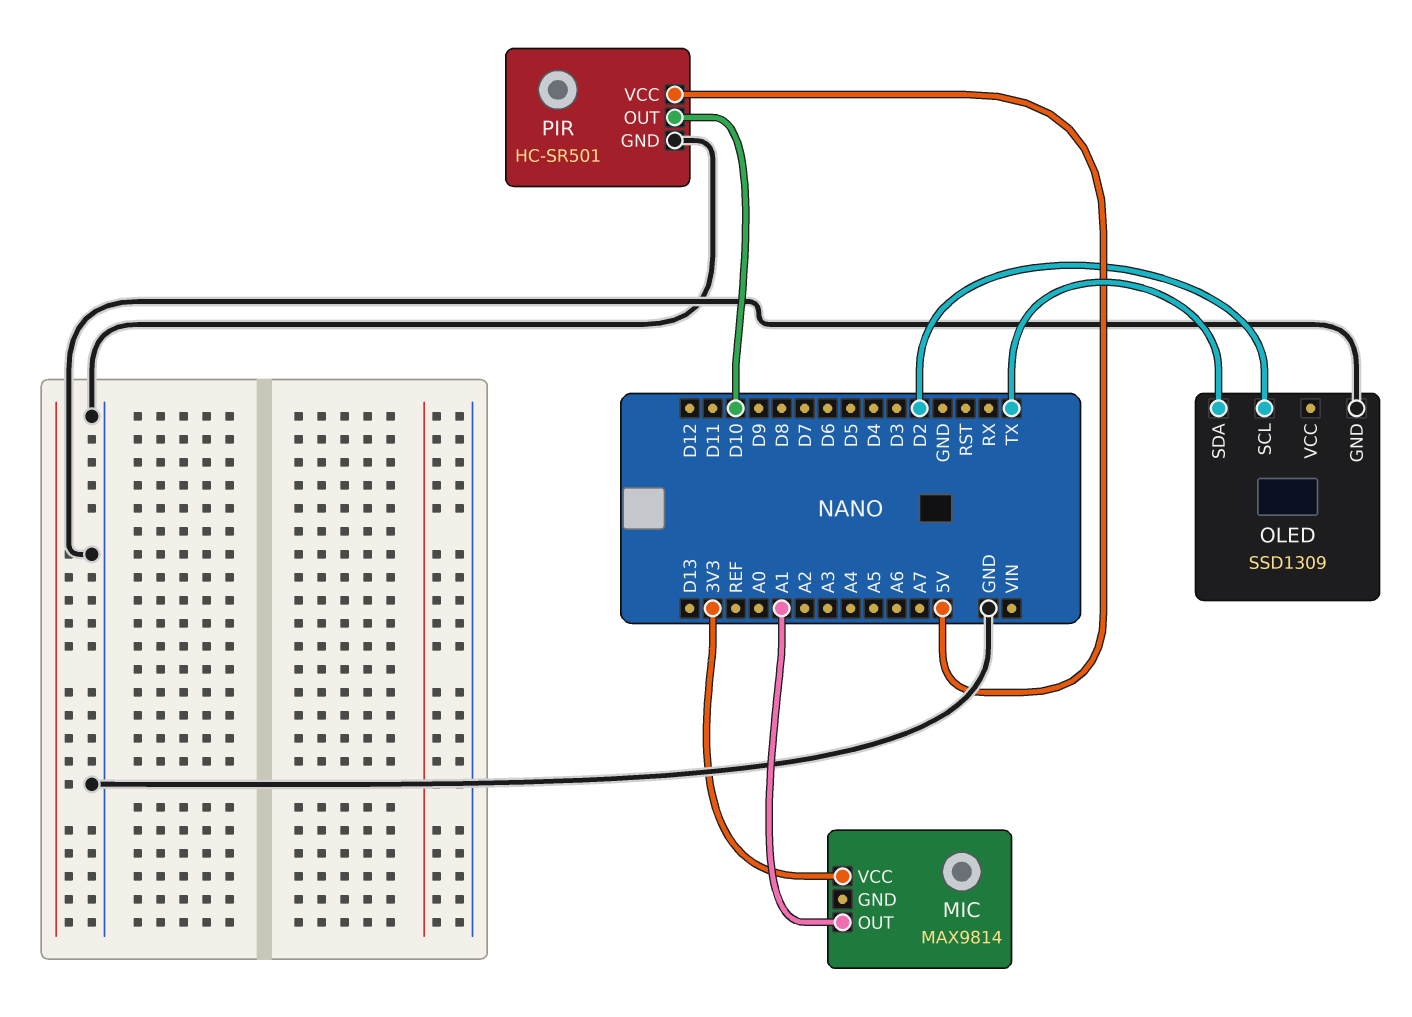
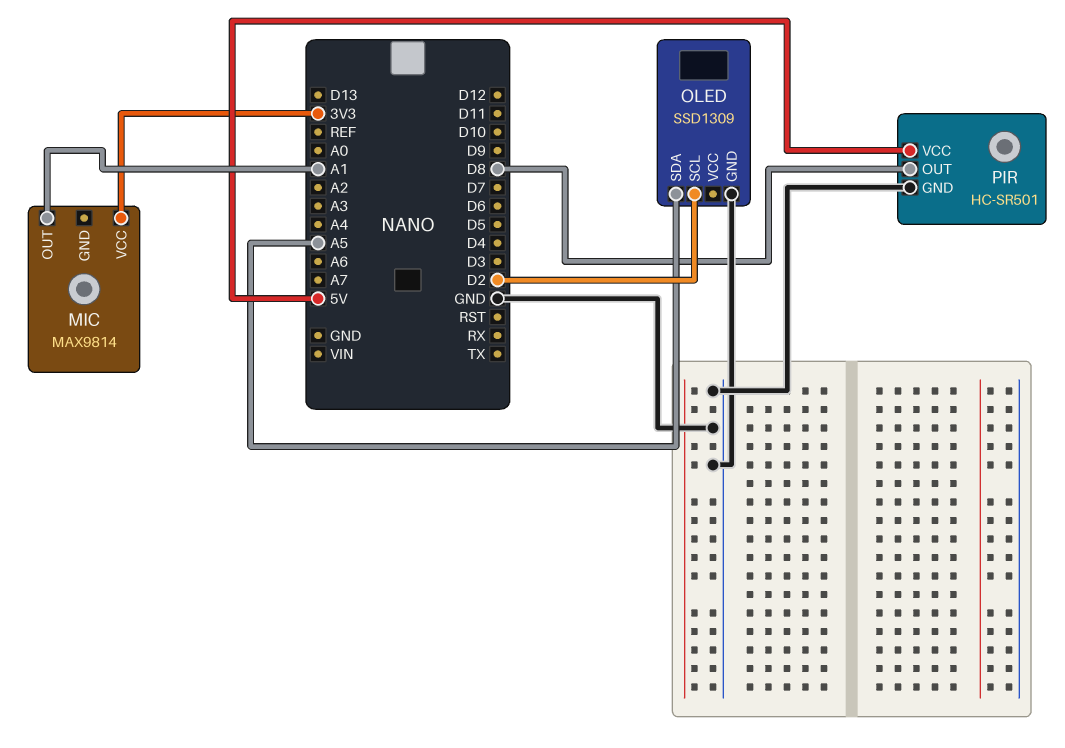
OLED pin SDA: TX -> A5
PIR pin OUT: D10 -> D8

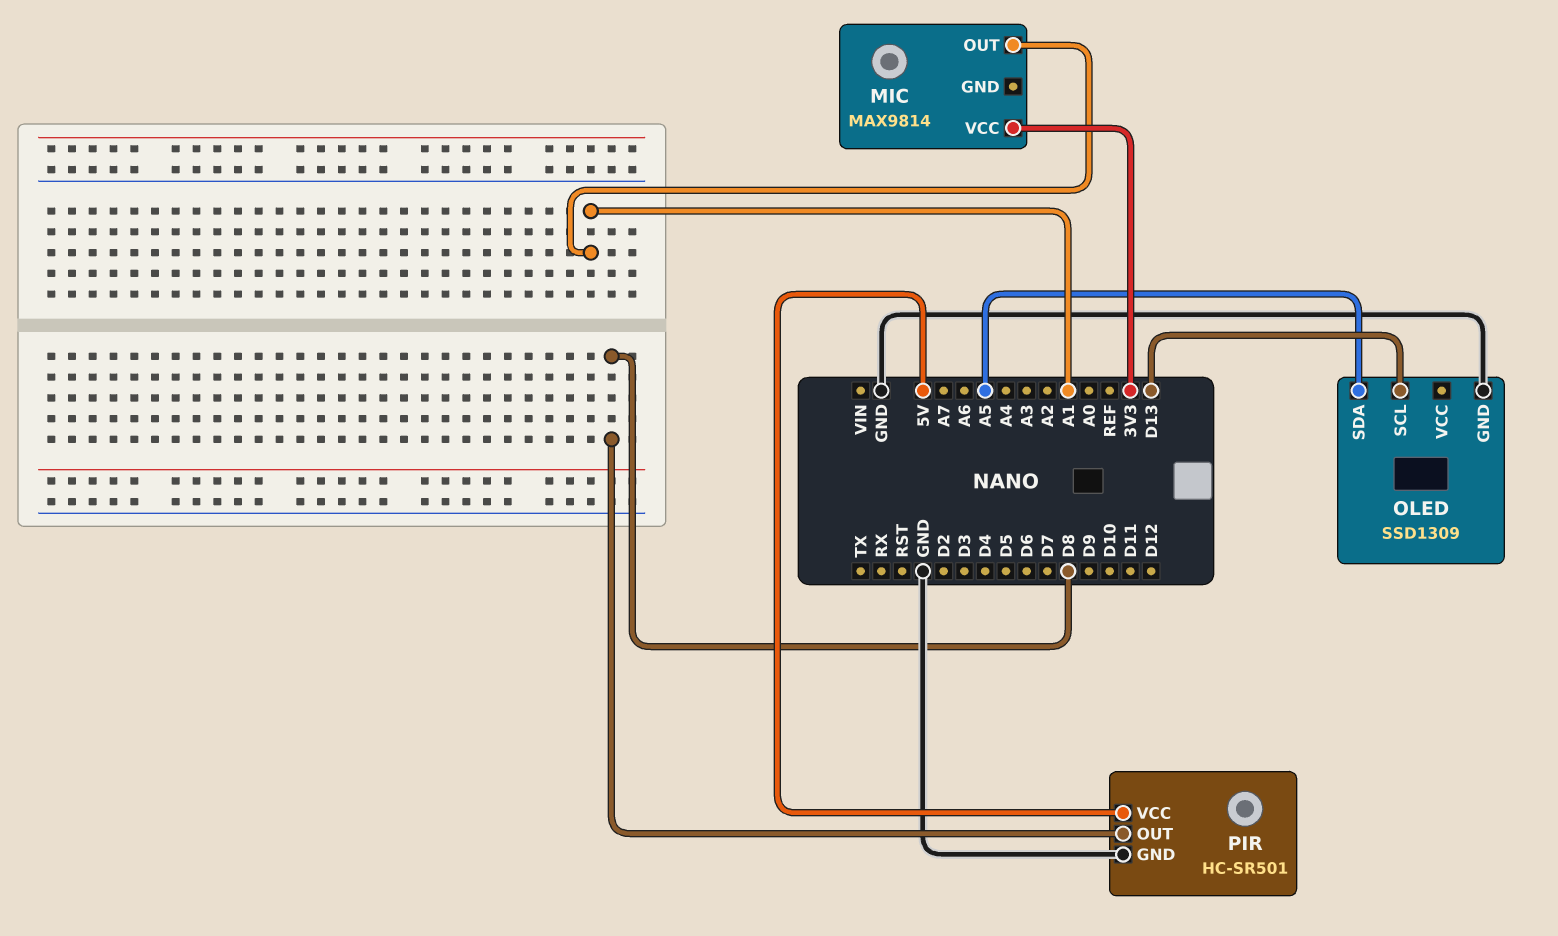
OLED pin SCL: D2 -> D13

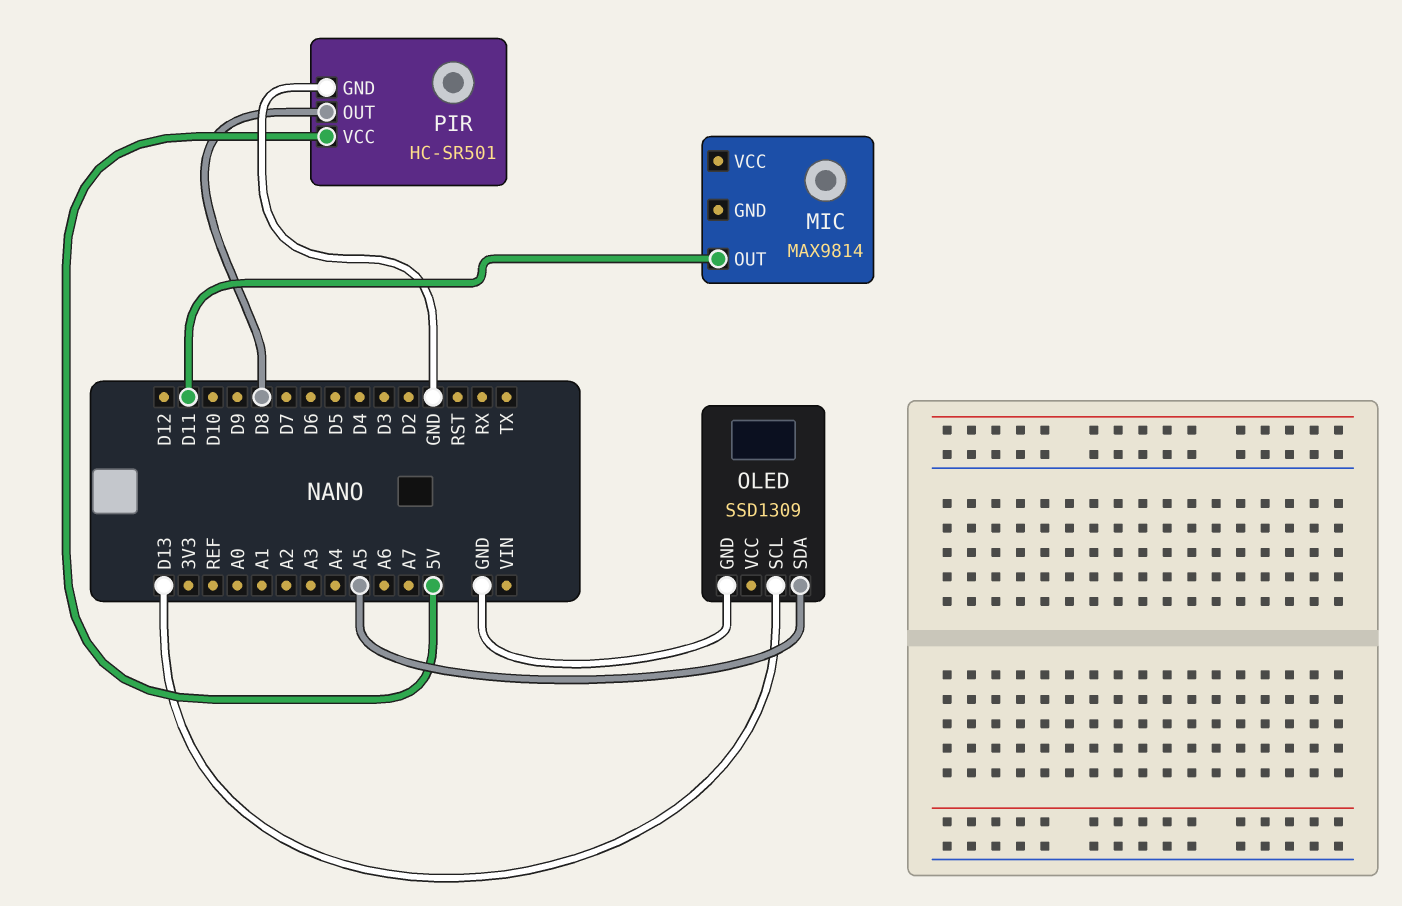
MIC pin OUT: A1 -> D11
MIC pin VCC: 3V3 -> none

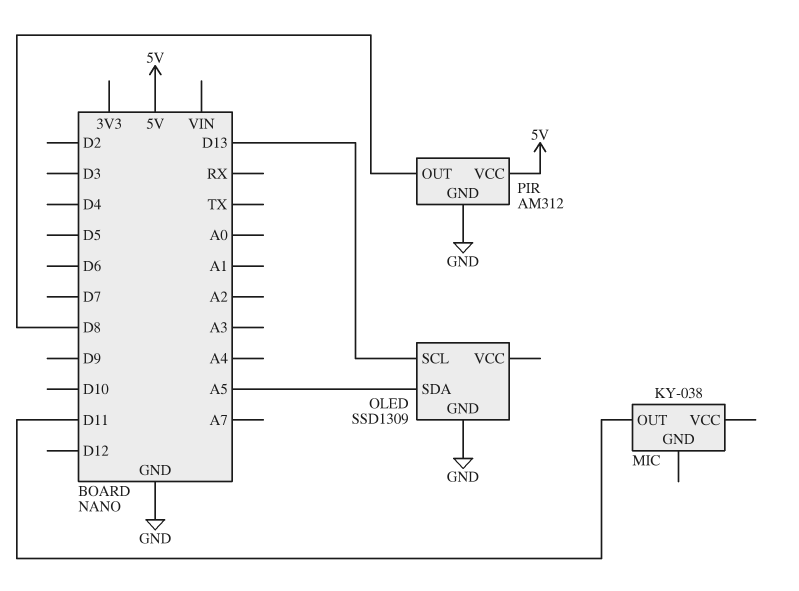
MIC: MAX9814 -> KY-038
PIR: HC-SR501 -> AM312

